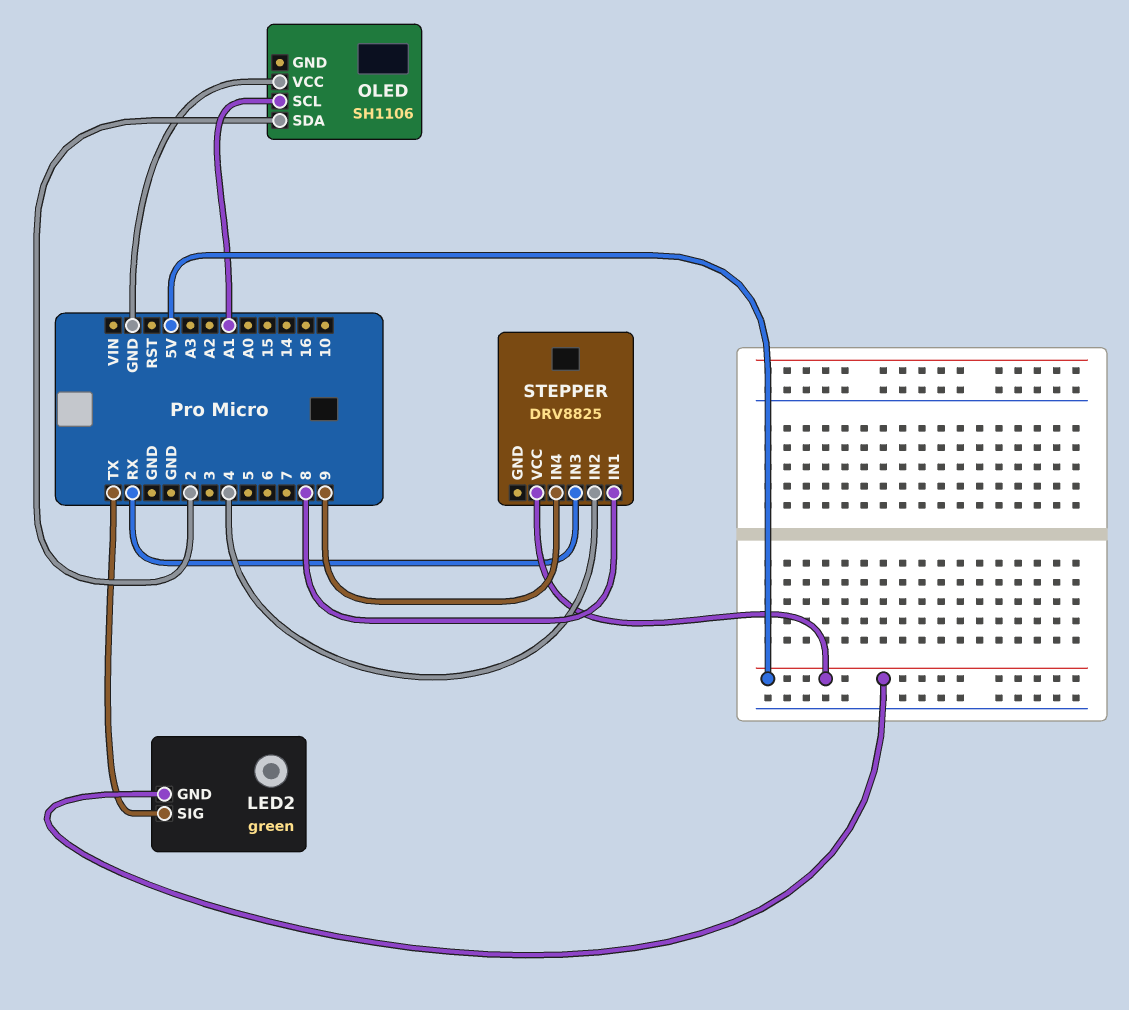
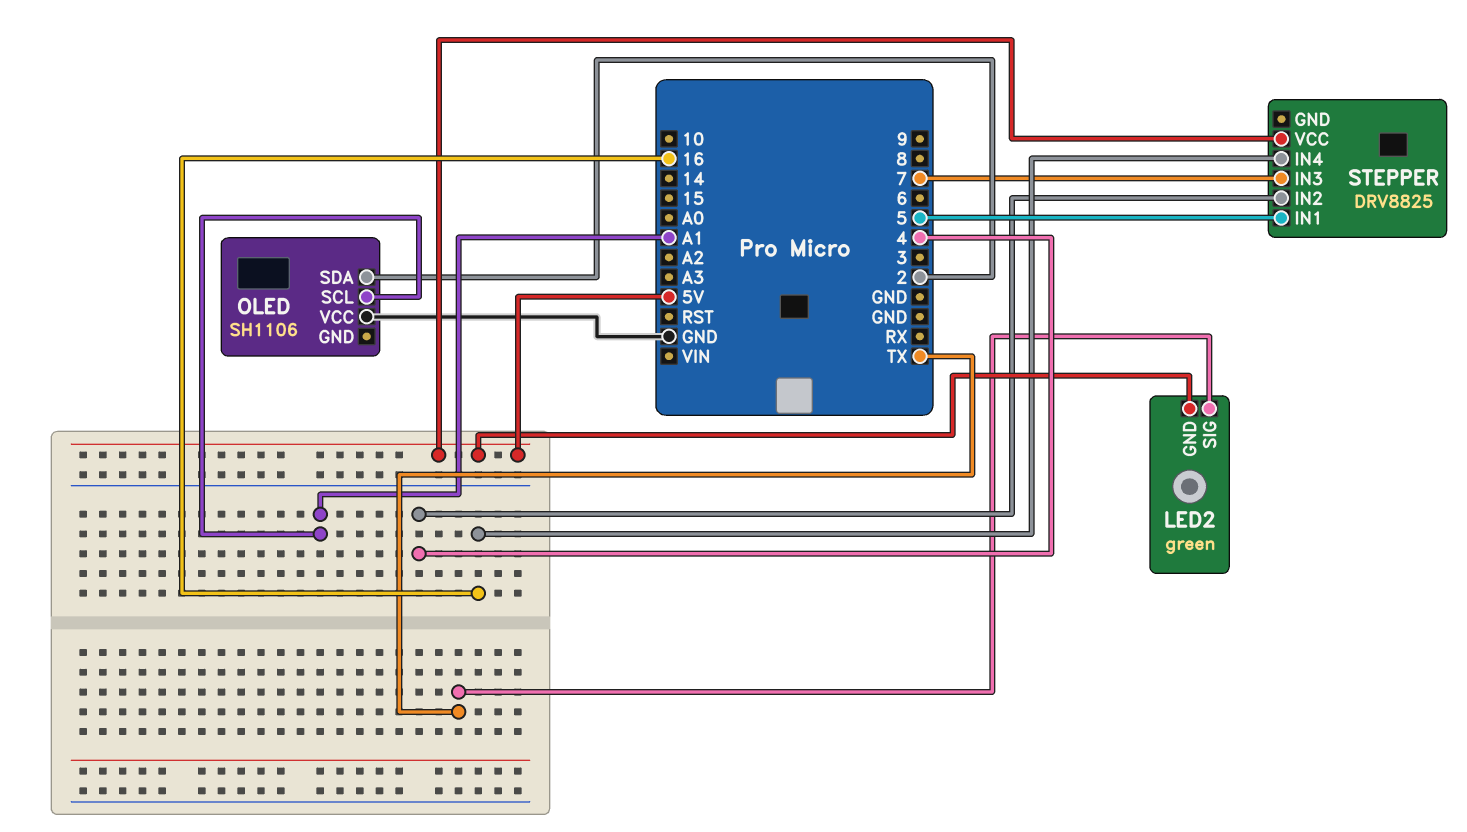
STEPPER pin IN1: 8 -> 5
STEPPER pin IN3: RX -> 7
STEPPER pin IN4: 9 -> 16

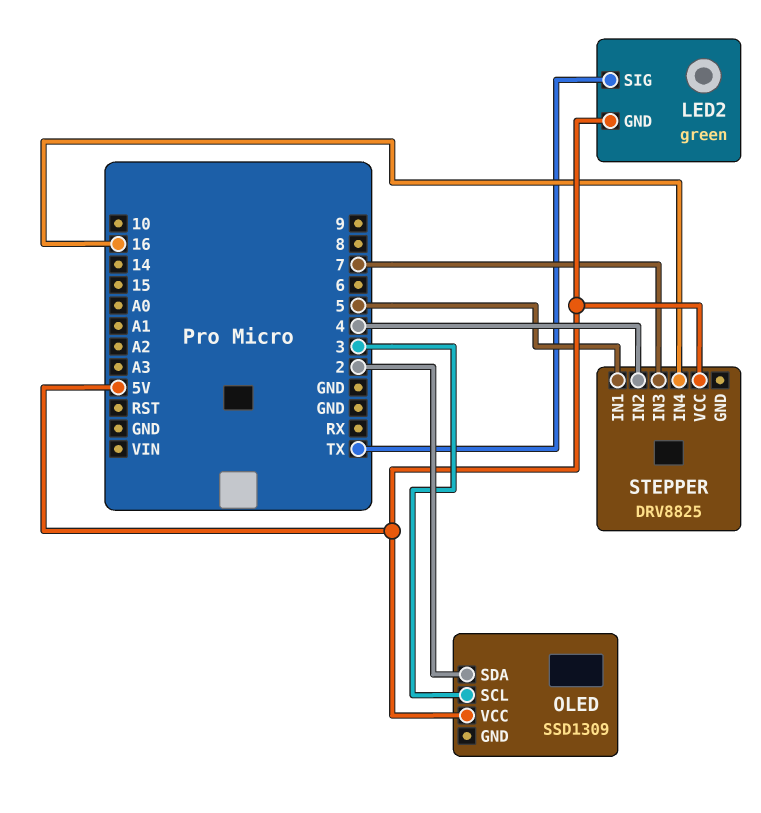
OLED: SH1106 -> SSD1309
OLED pin SCL: A1 -> 3
OLED pin VCC: GND -> 5V

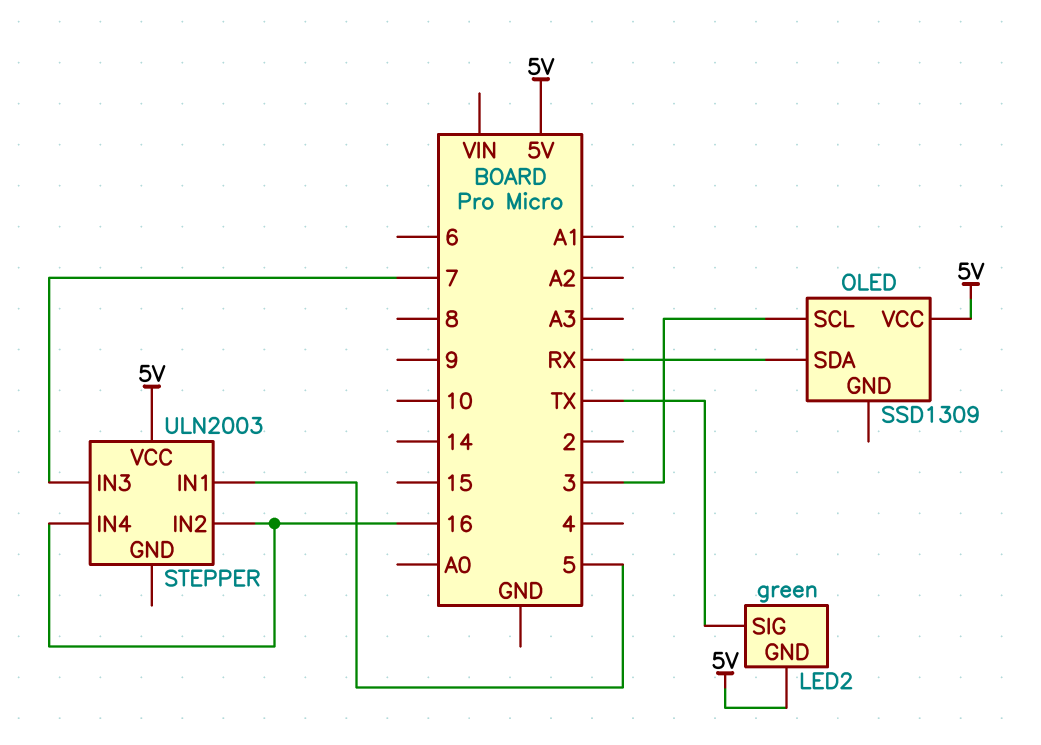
OLED pin SDA: 2 -> RX
STEPPER: DRV8825 -> ULN2003
STEPPER pin IN2: 4 -> 16

